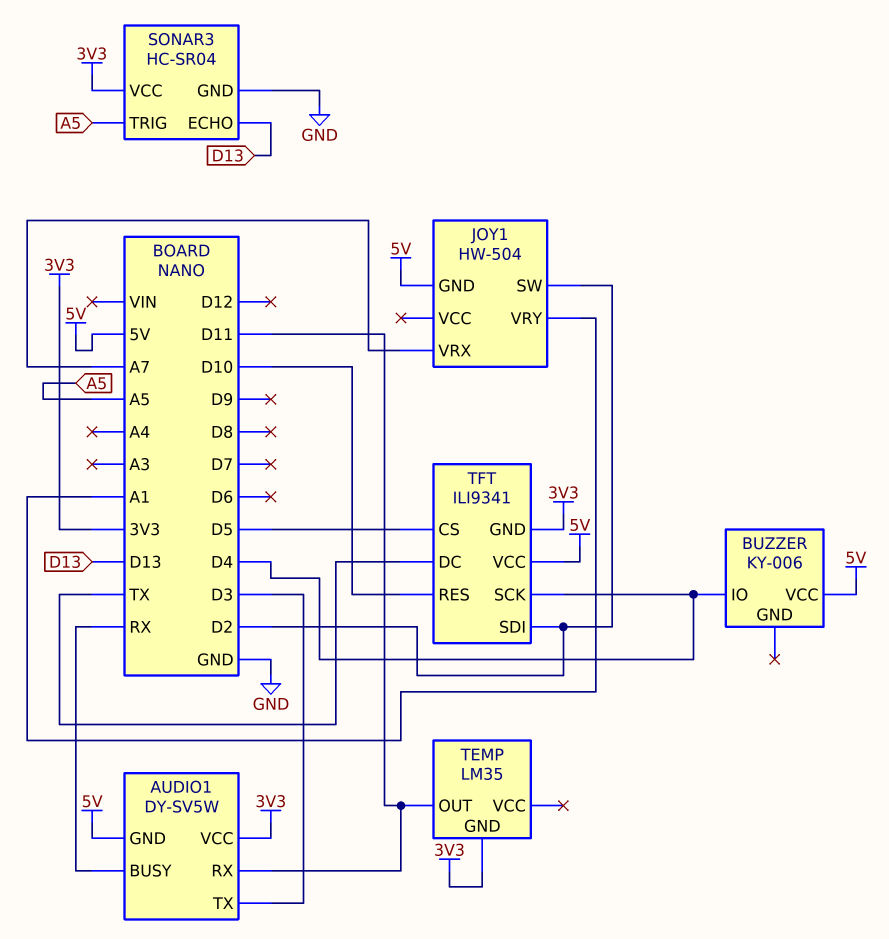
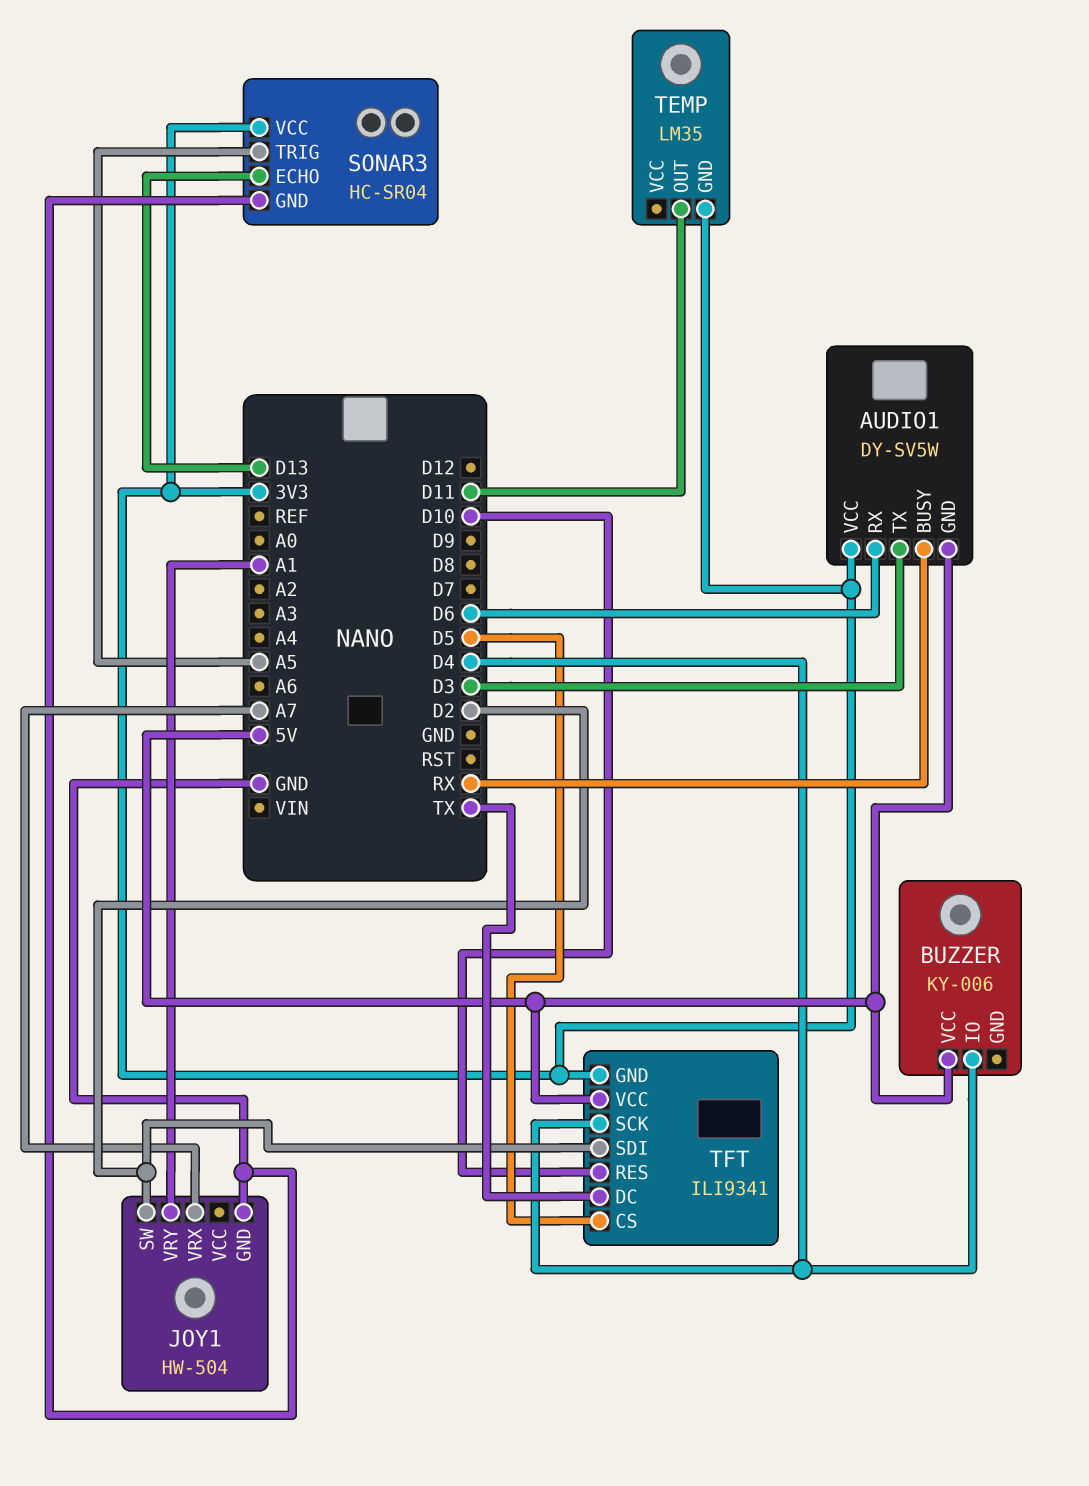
AUDIO1 pin RX: D11 -> D6
JOY1 pin GND: 5V -> GND

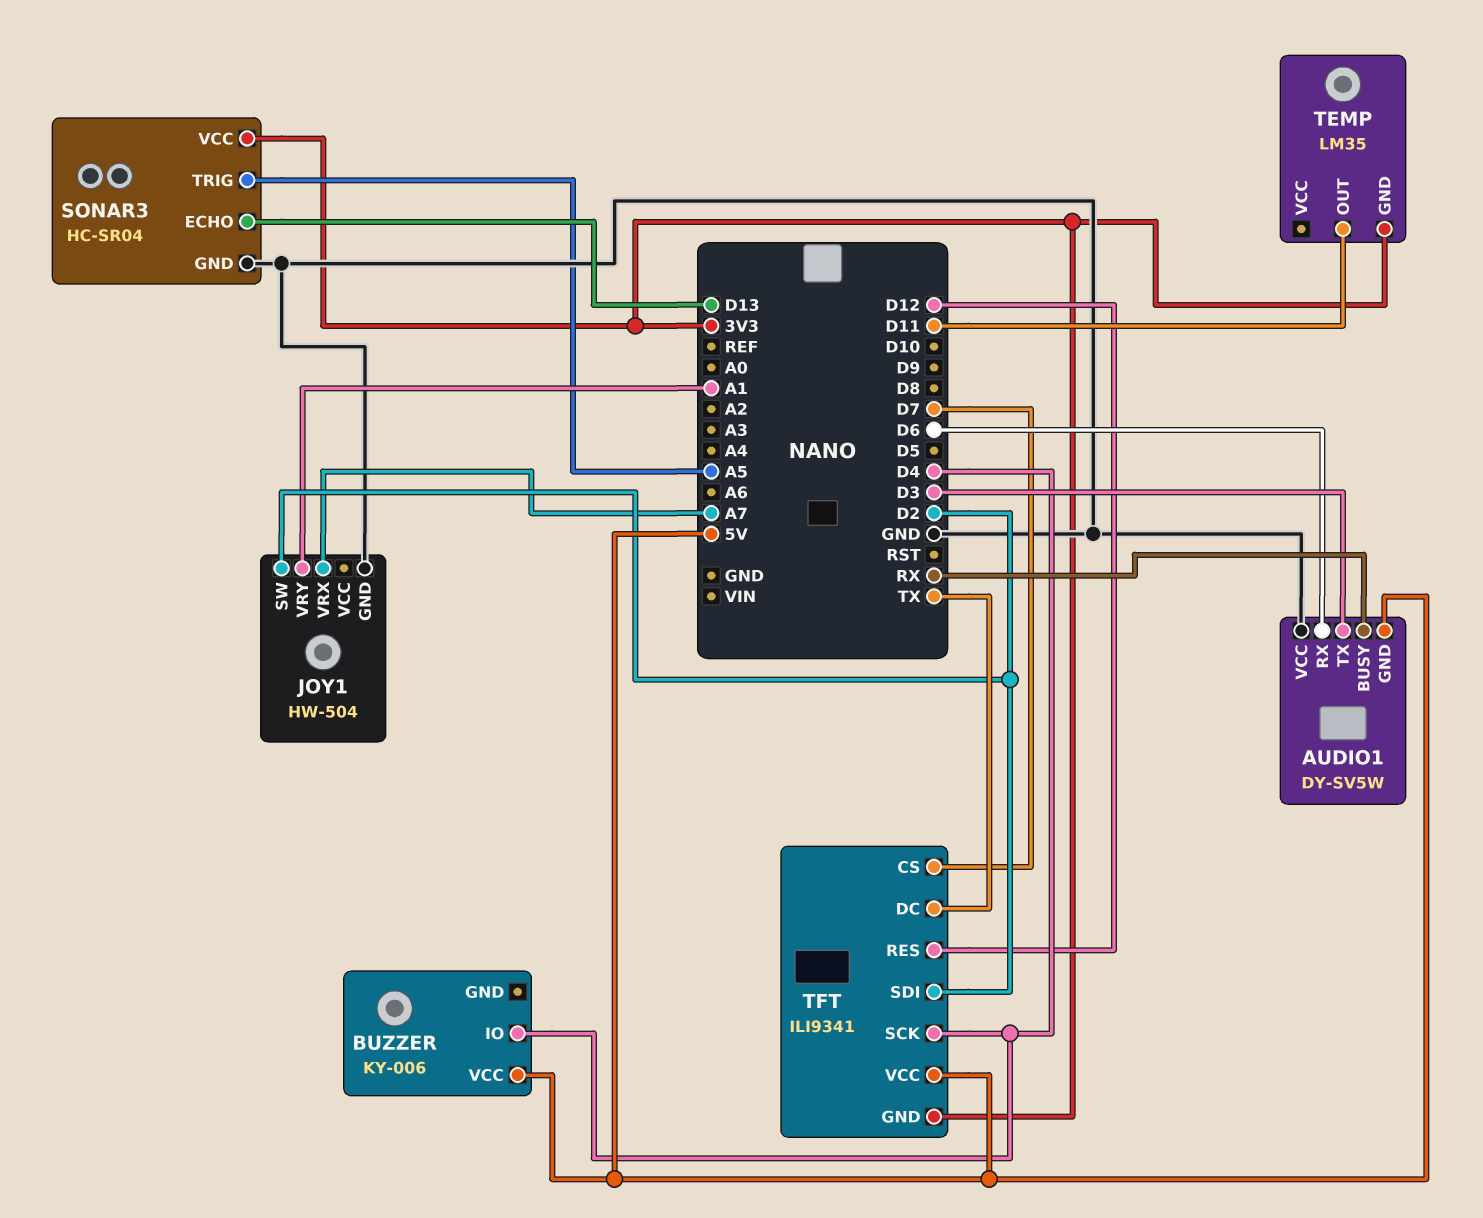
AUDIO1 pin VCC: 3V3 -> GND
TFT pin CS: D5 -> D7
TFT pin RES: D10 -> D12

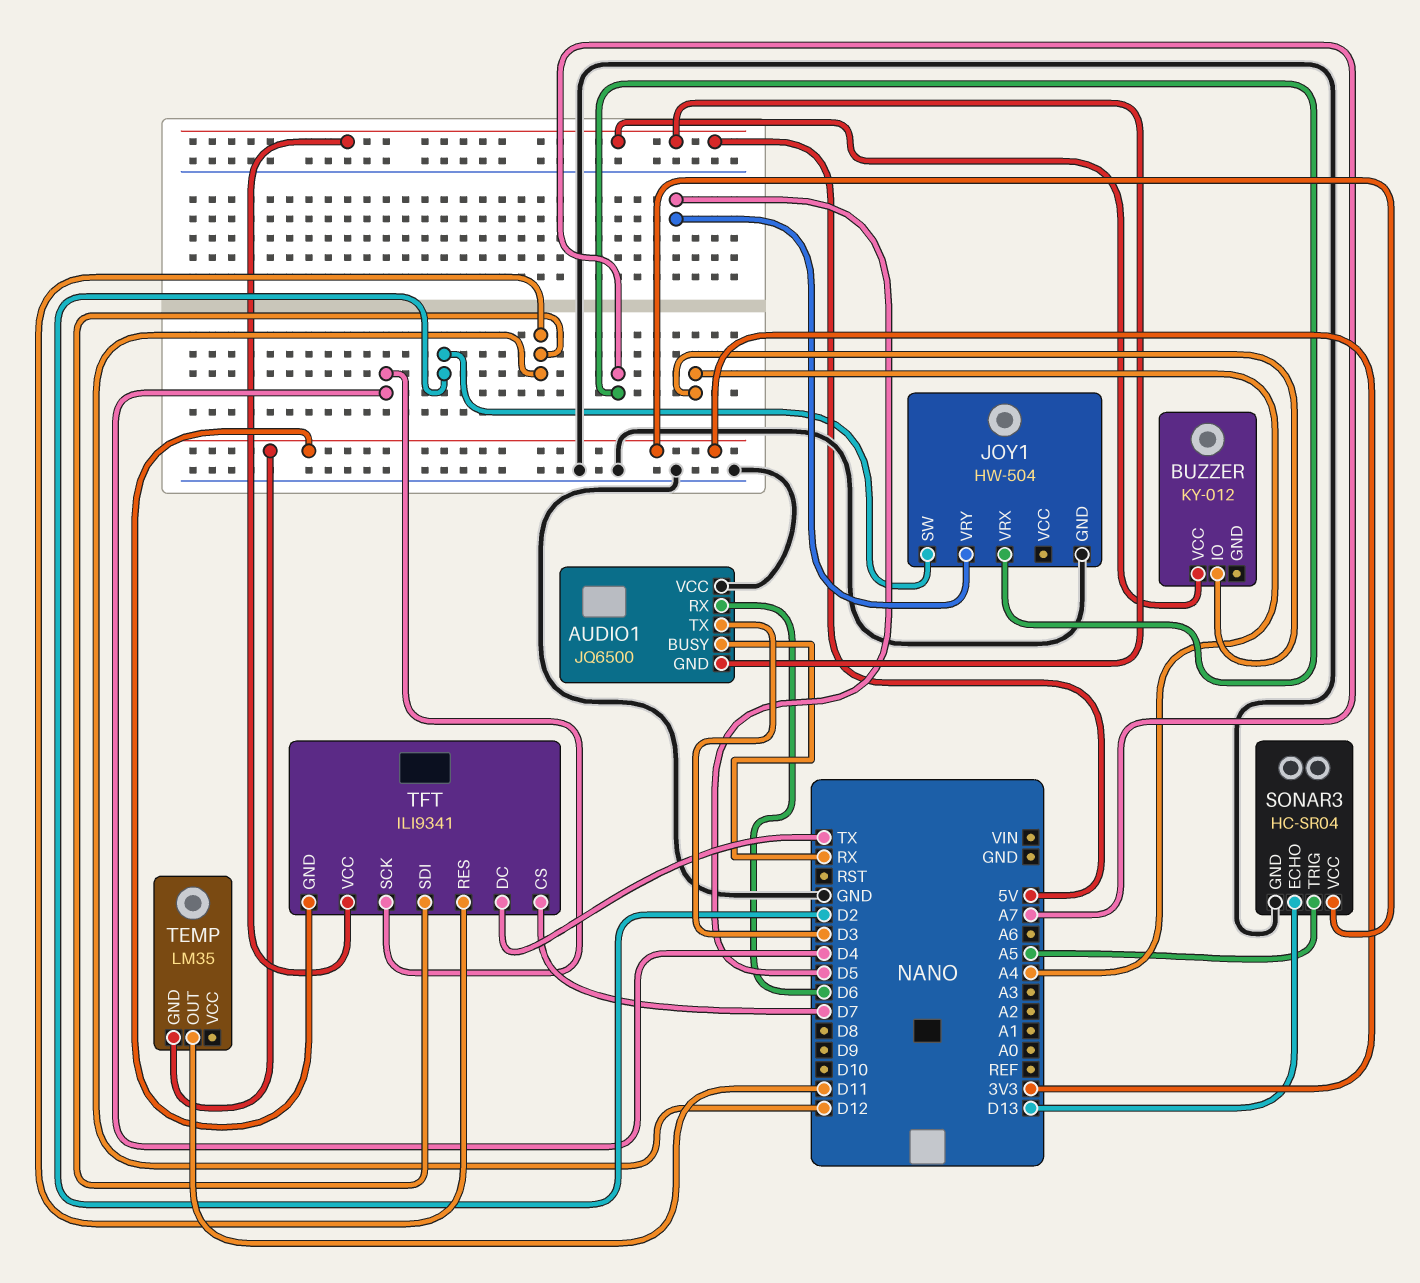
AUDIO1: DY-SV5W -> JQ6500
BUZZER: KY-006 -> KY-012
BUZZER pin IO: D4 -> A4
JOY1 pin VRY: A1 -> D5
TFT pin SDI: D2 -> D12

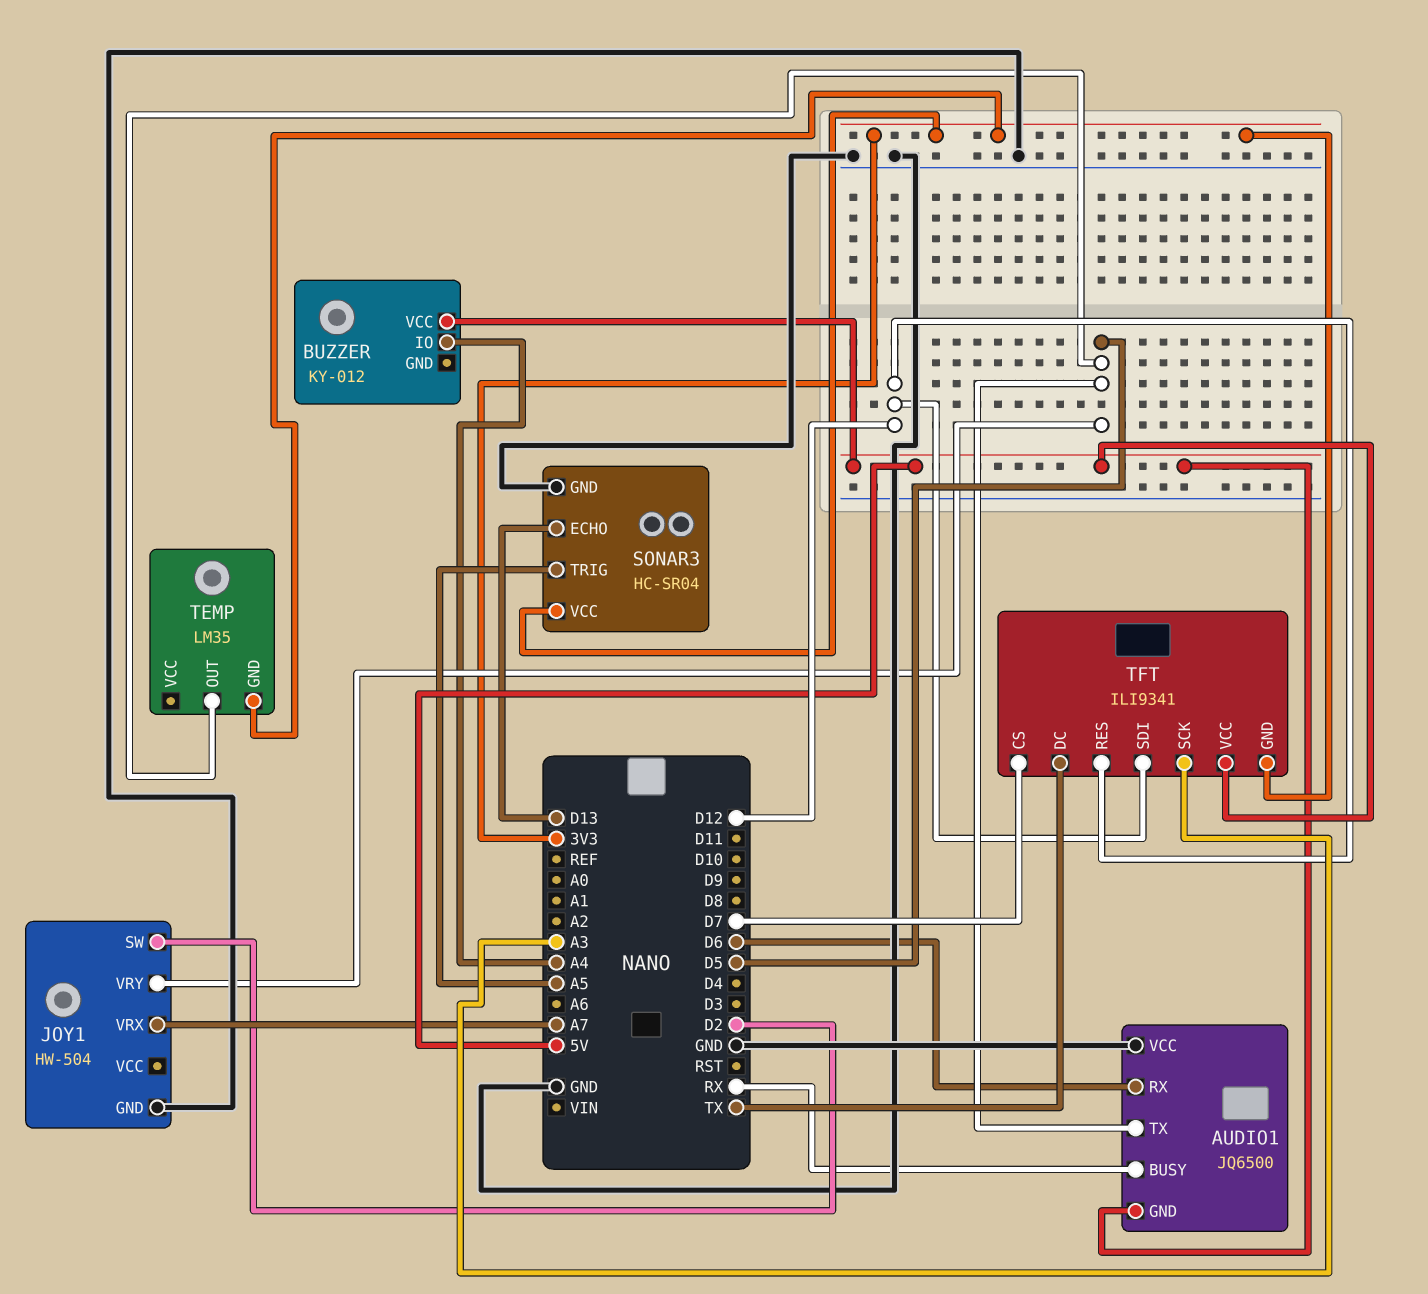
AUDIO1 pin TX: D3 -> D5
TEMP pin OUT: D11 -> D5
TFT pin SCK: D4 -> A3

